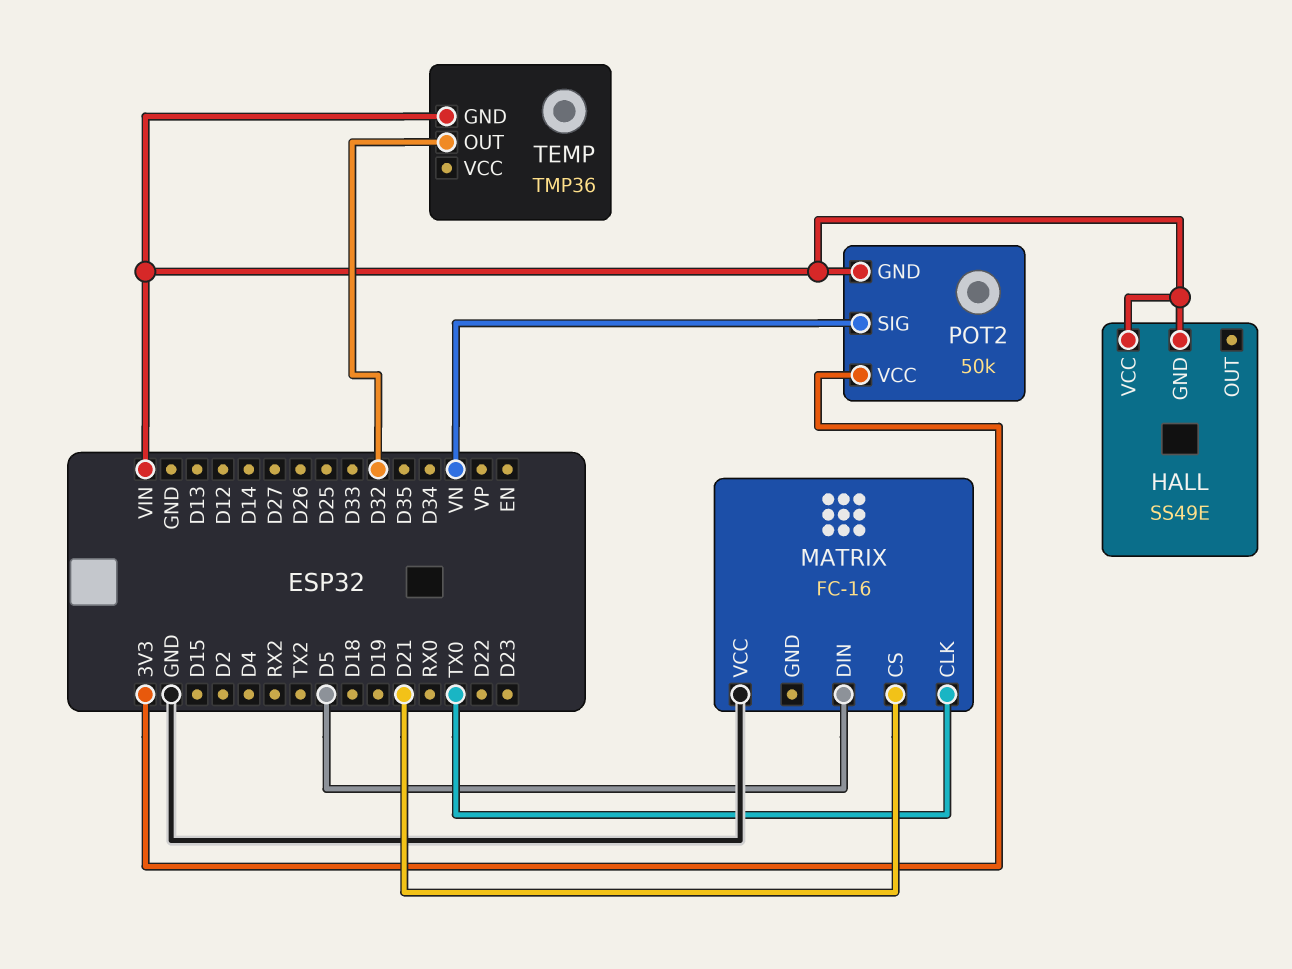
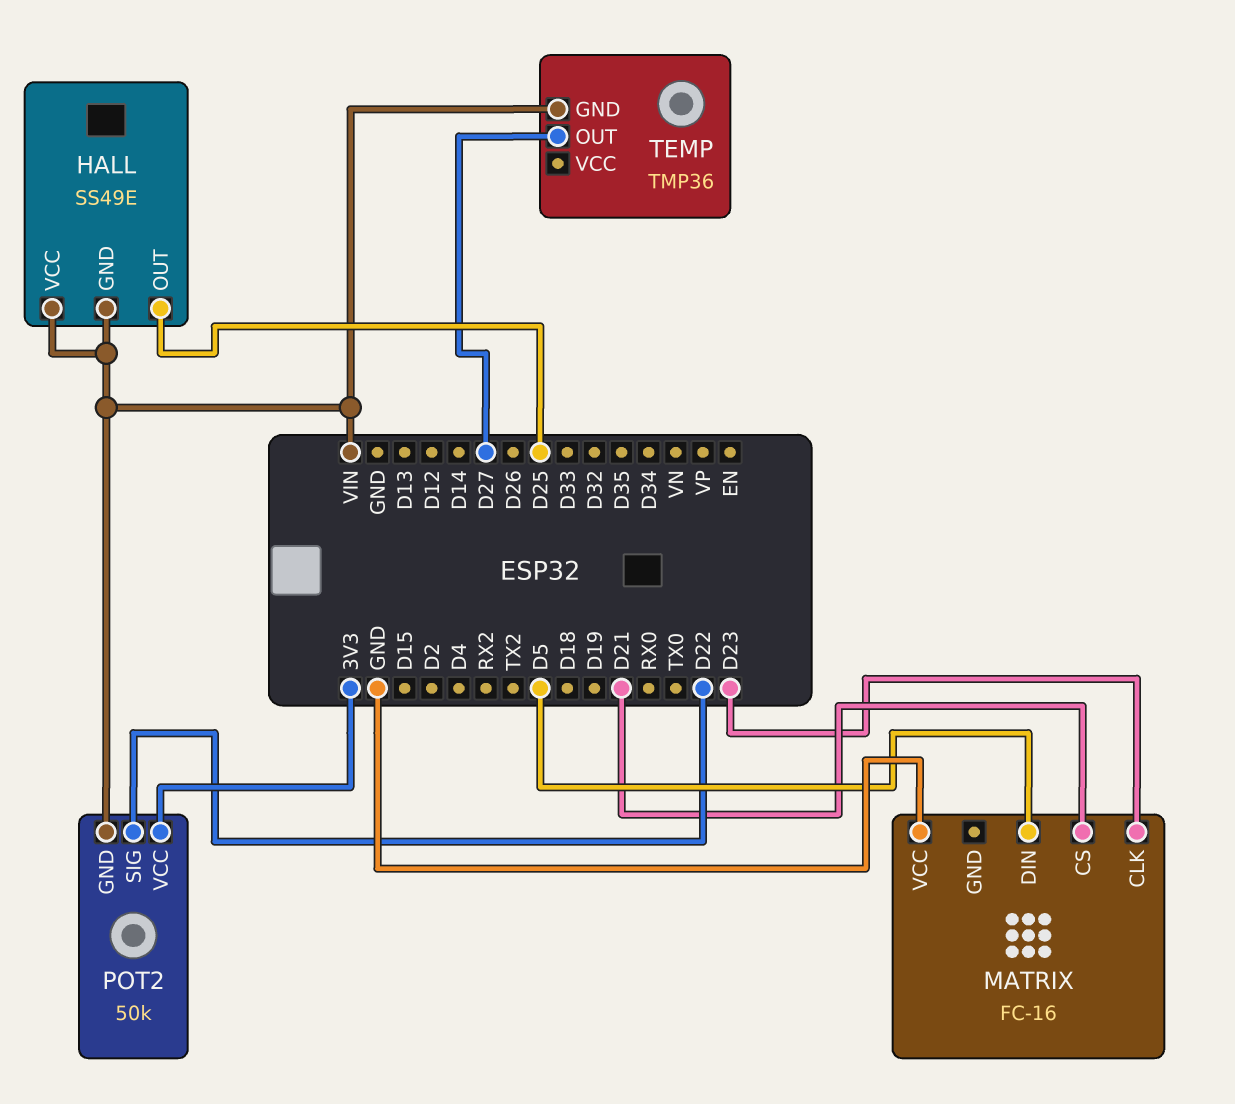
HALL pin OUT: none -> D25
MATRIX pin CLK: TX0 -> D23
POT2 pin SIG: VN -> D22
TEMP pin OUT: D32 -> D27

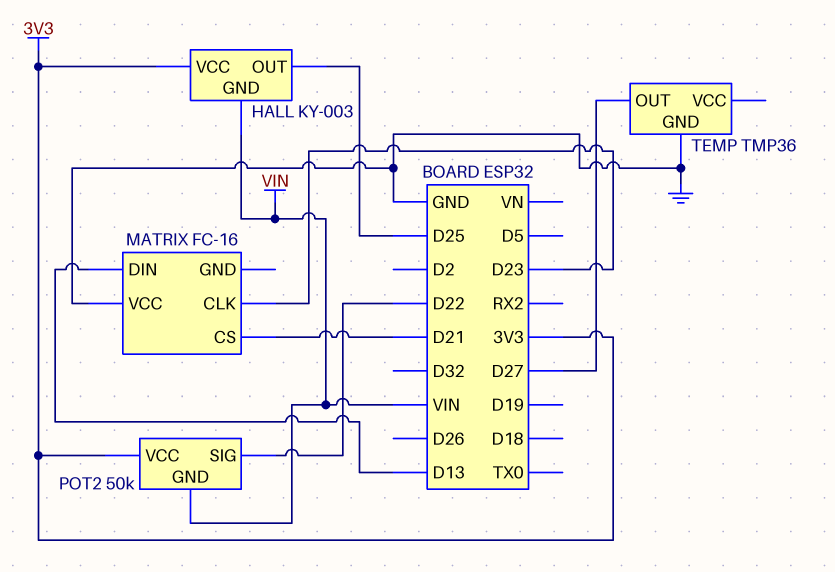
HALL: SS49E -> KY-003
HALL pin VCC: VIN -> 3V3
MATRIX pin DIN: D5 -> D13
TEMP pin GND: VIN -> GND

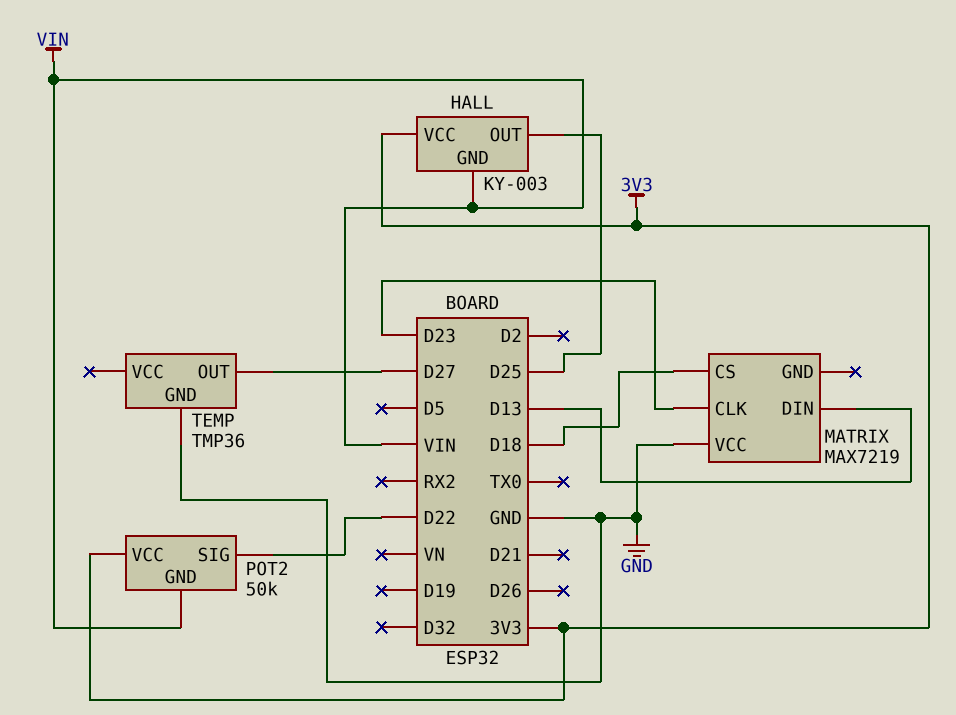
MATRIX: FC-16 -> MAX7219
MATRIX pin CS: D21 -> D18

